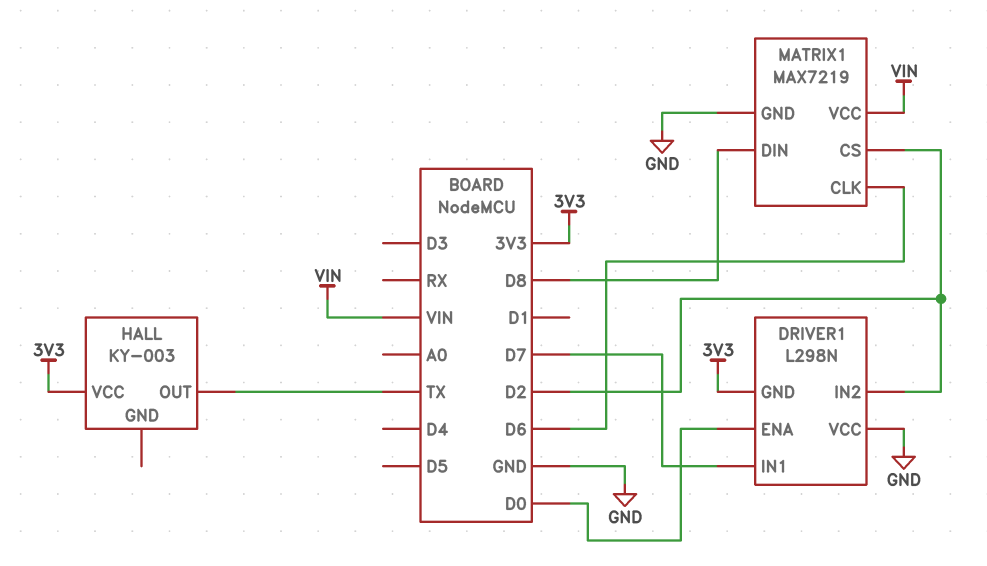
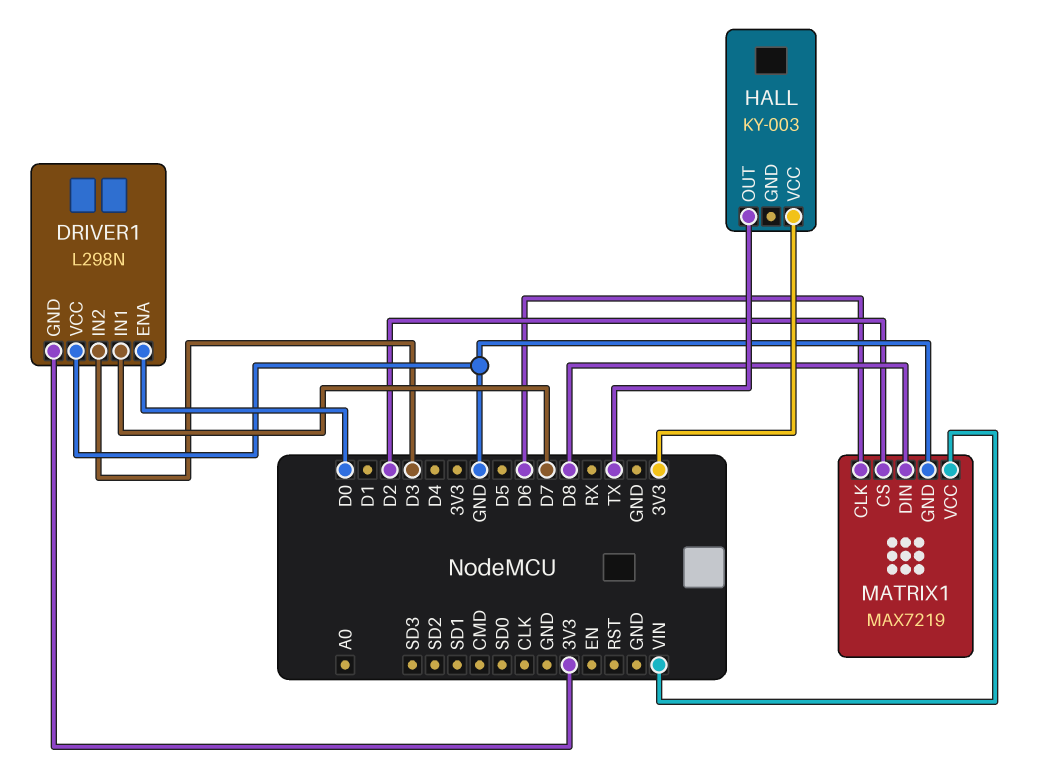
DRIVER1 pin IN2: D2 -> D3

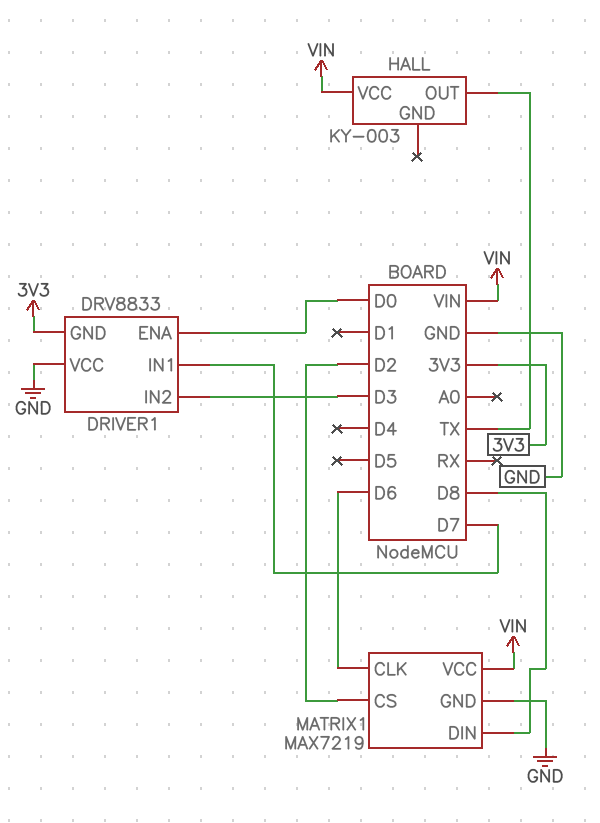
DRIVER1: L298N -> DRV8833
HALL pin VCC: 3V3 -> VIN

